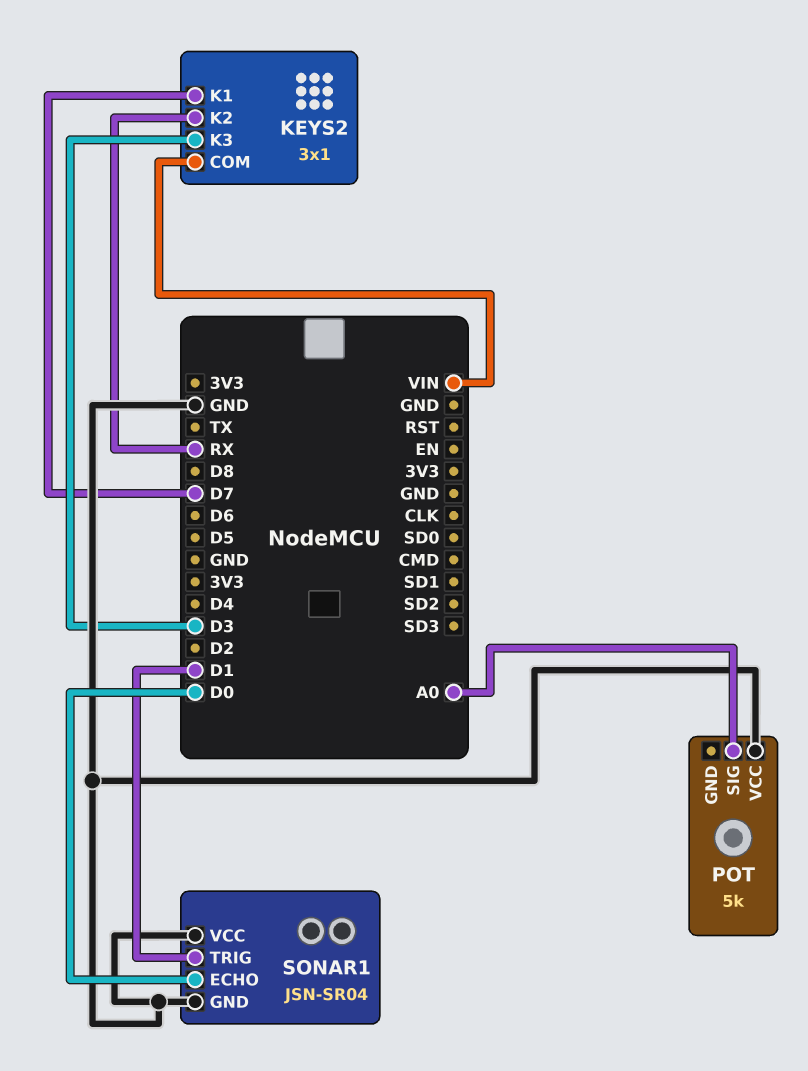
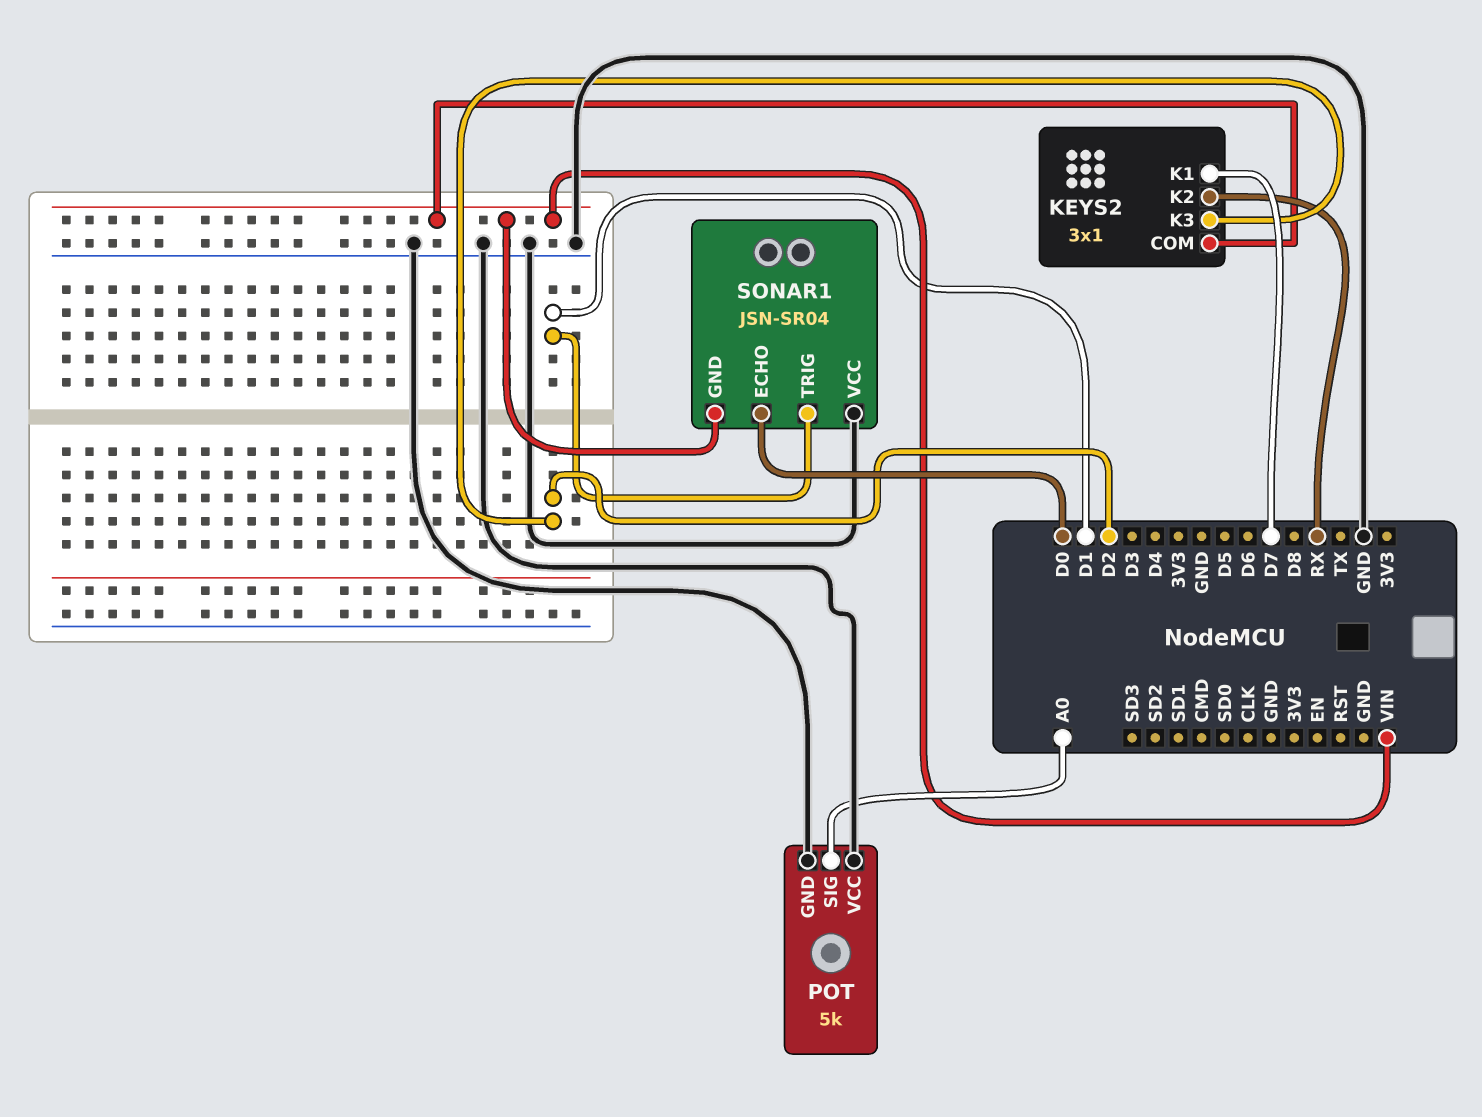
KEYS2 pin K3: D3 -> D2
POT pin GND: none -> GND
SONAR1 pin GND: GND -> VIN

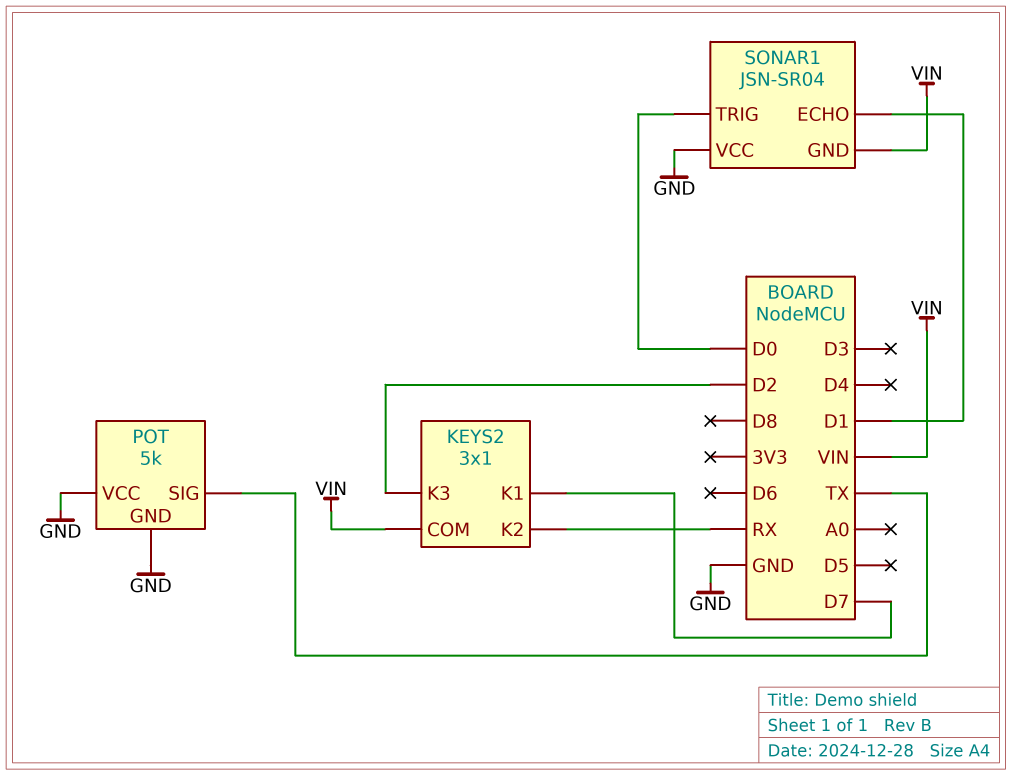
POT pin SIG: A0 -> TX
SONAR1 pin ECHO: D0 -> D1
SONAR1 pin TRIG: D1 -> D0

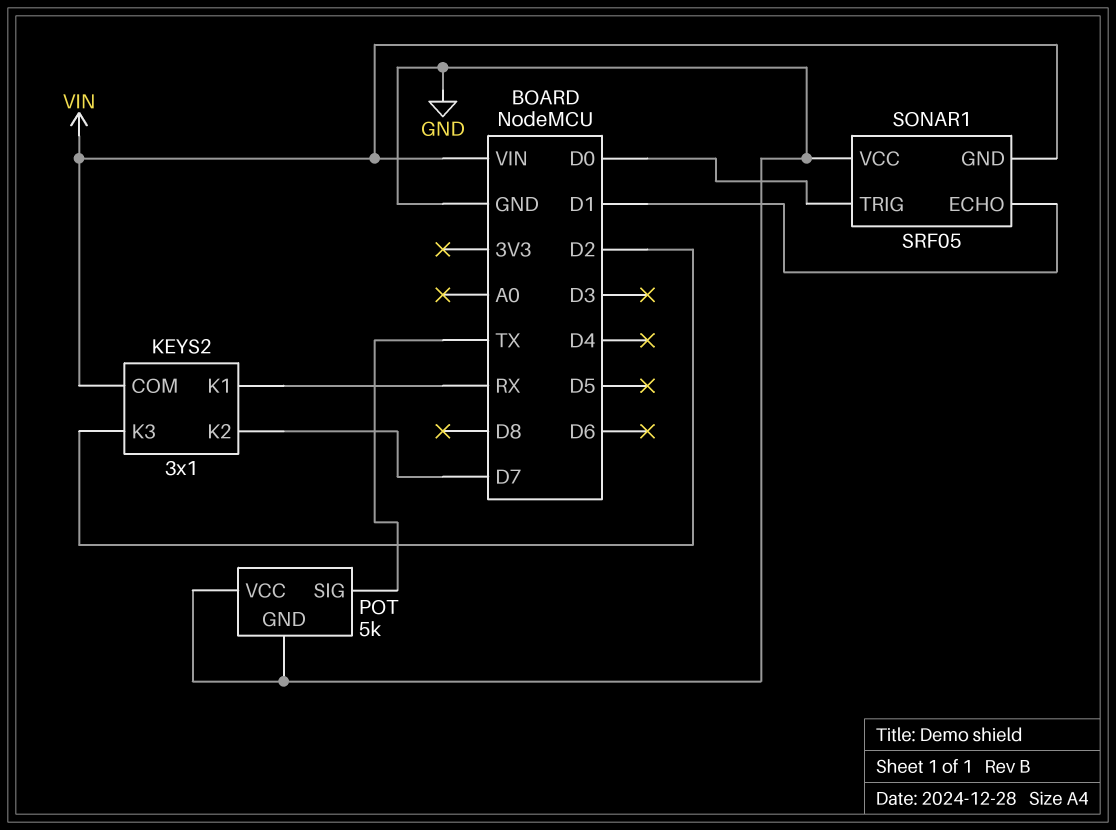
KEYS2 pin K1: D7 -> RX
KEYS2 pin K2: RX -> D7
SONAR1: JSN-SR04 -> SRF05

